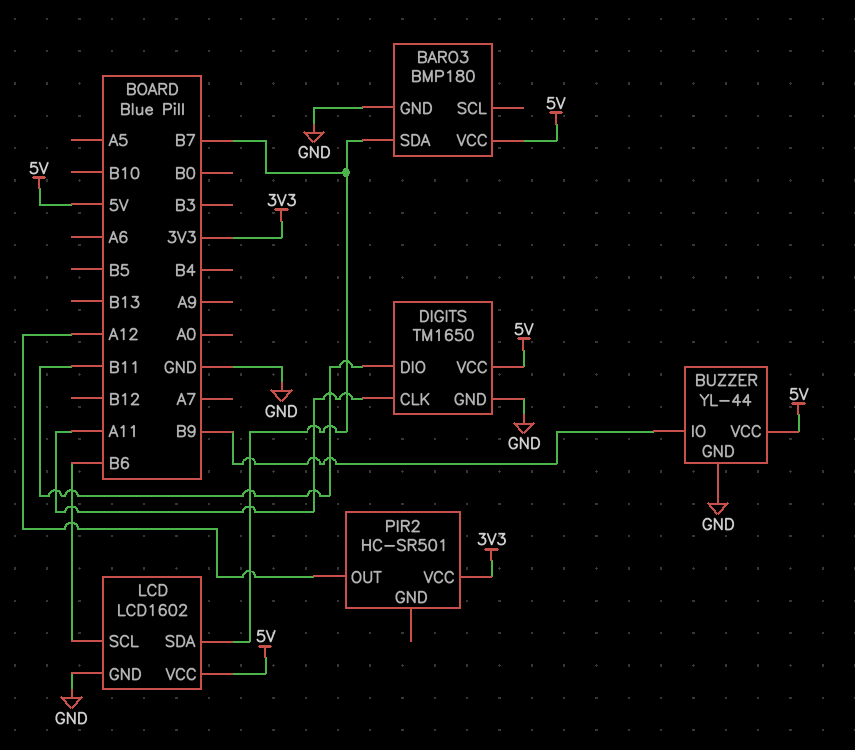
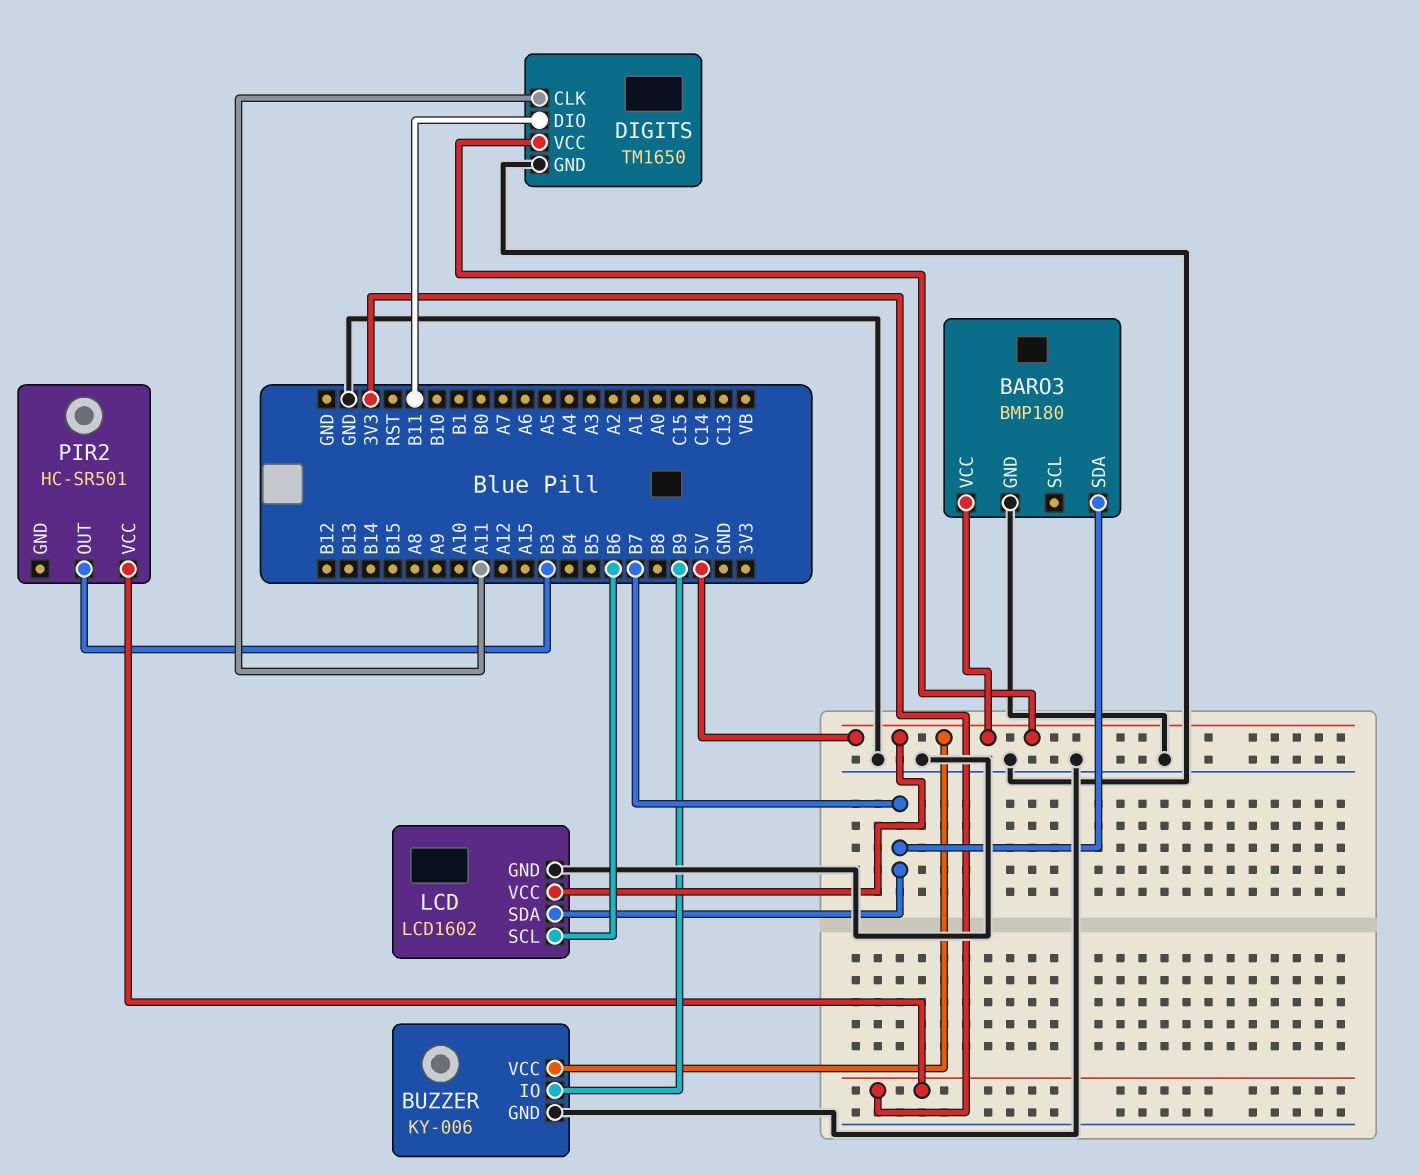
BUZZER: YL-44 -> KY-006
PIR2 pin OUT: A12 -> B3

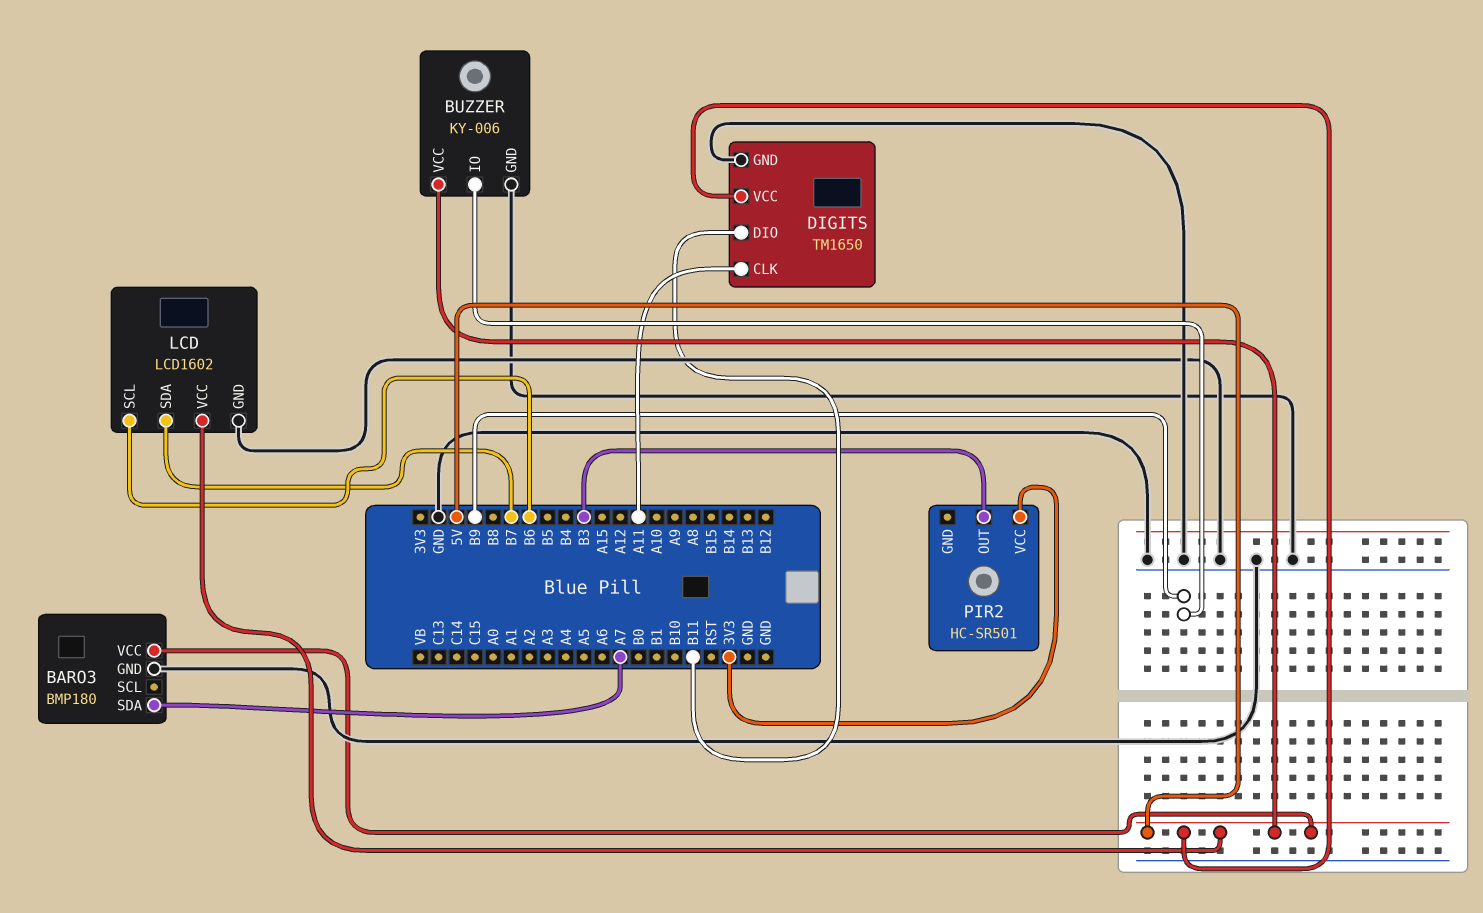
BARO3 pin SDA: B7 -> A7

